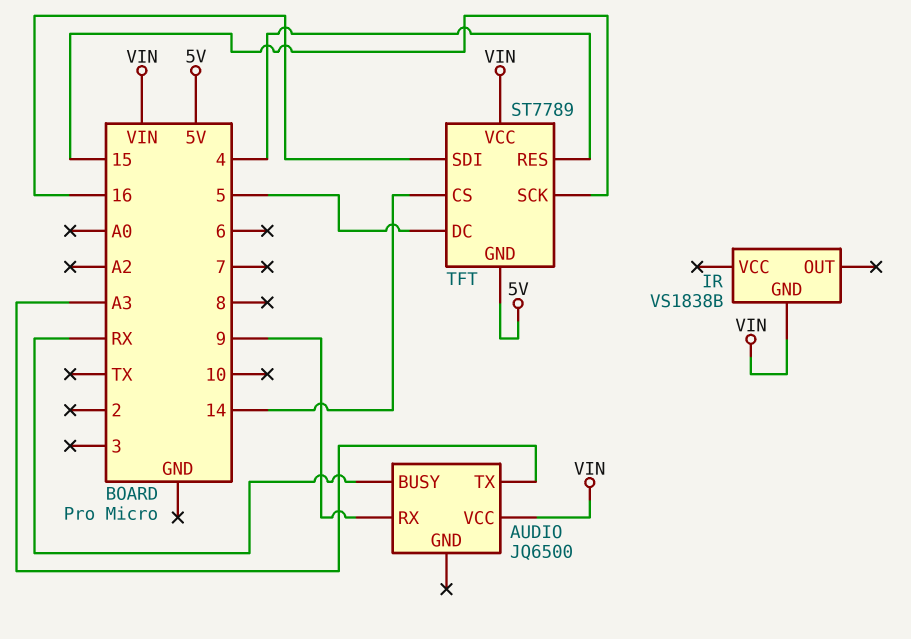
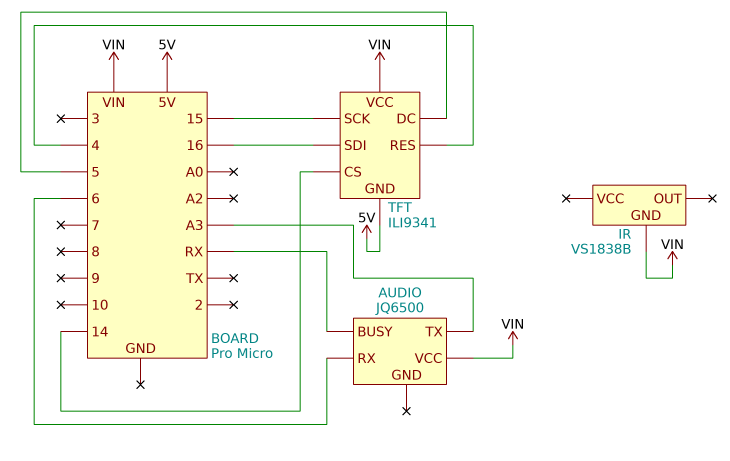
AUDIO pin RX: 9 -> 6
TFT: ST7789 -> ILI9341

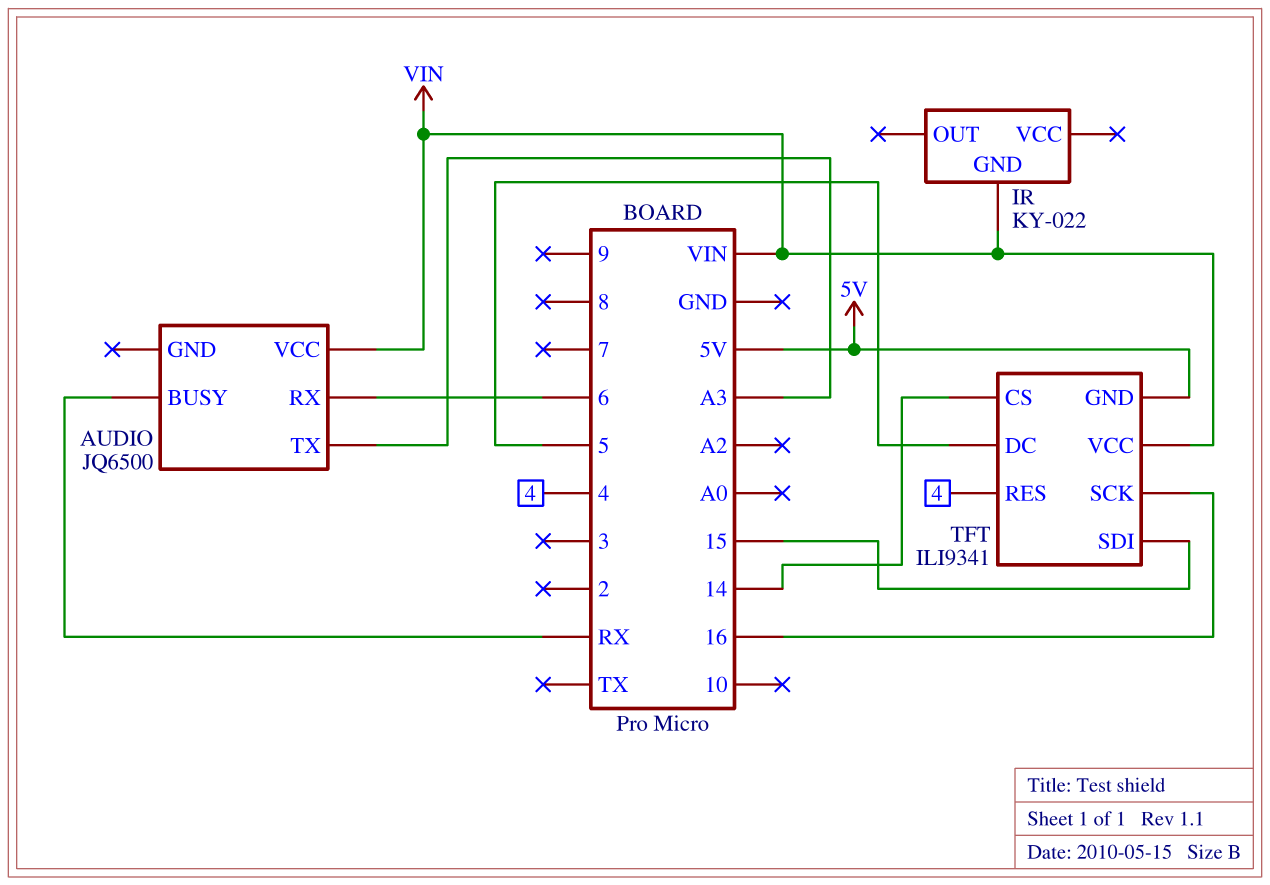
IR: VS1838B -> KY-022
TFT pin SCK: 15 -> 16
TFT pin SDI: 16 -> 15

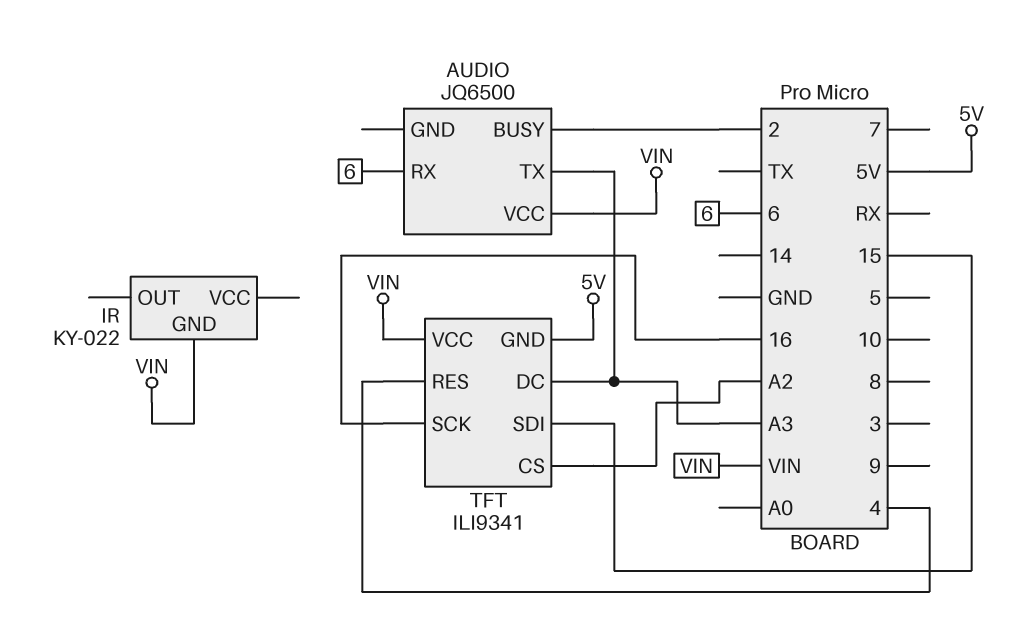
AUDIO pin BUSY: RX -> 2
TFT pin CS: 14 -> A2
TFT pin DC: 5 -> A3

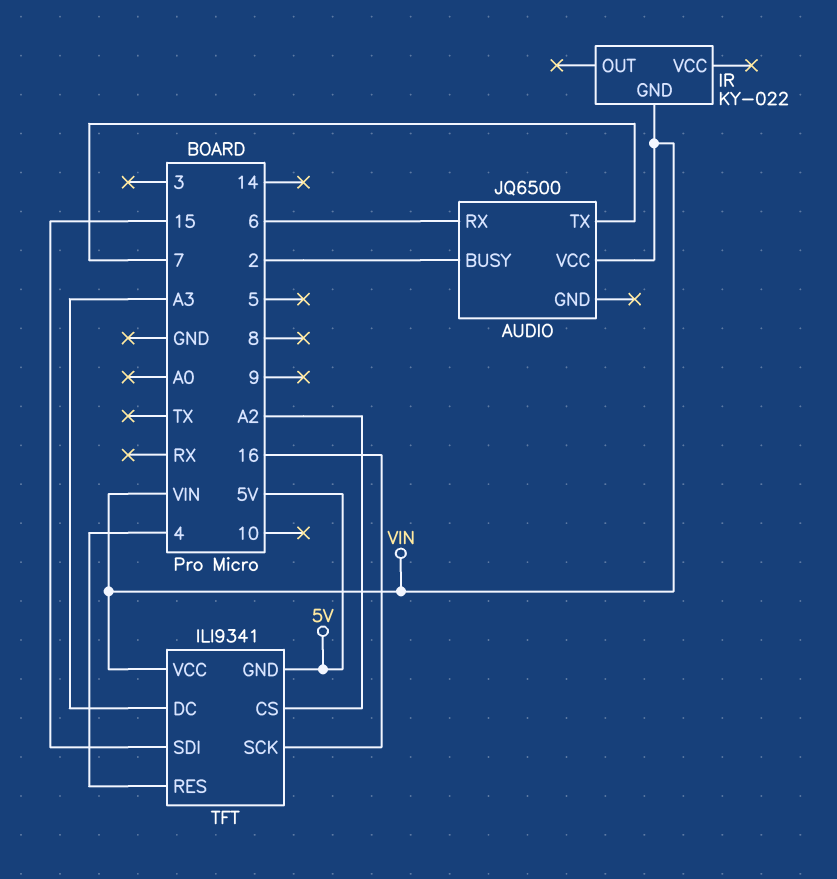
AUDIO pin TX: A3 -> 7

